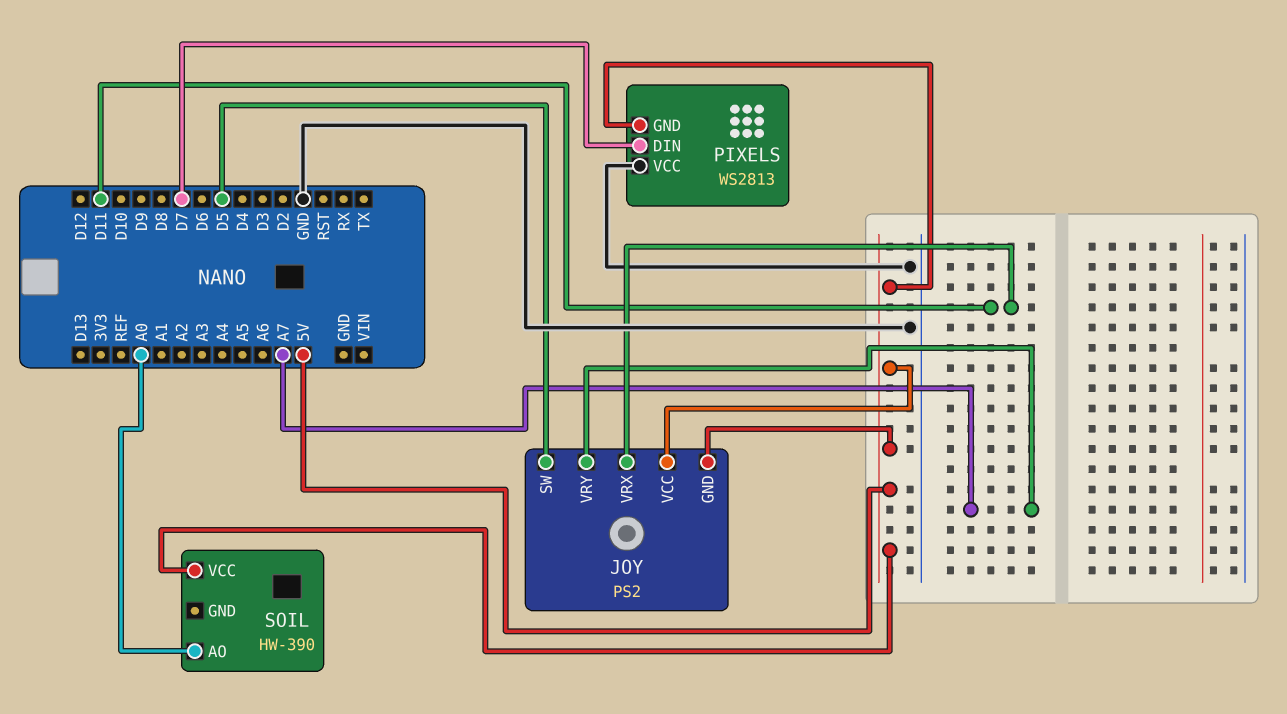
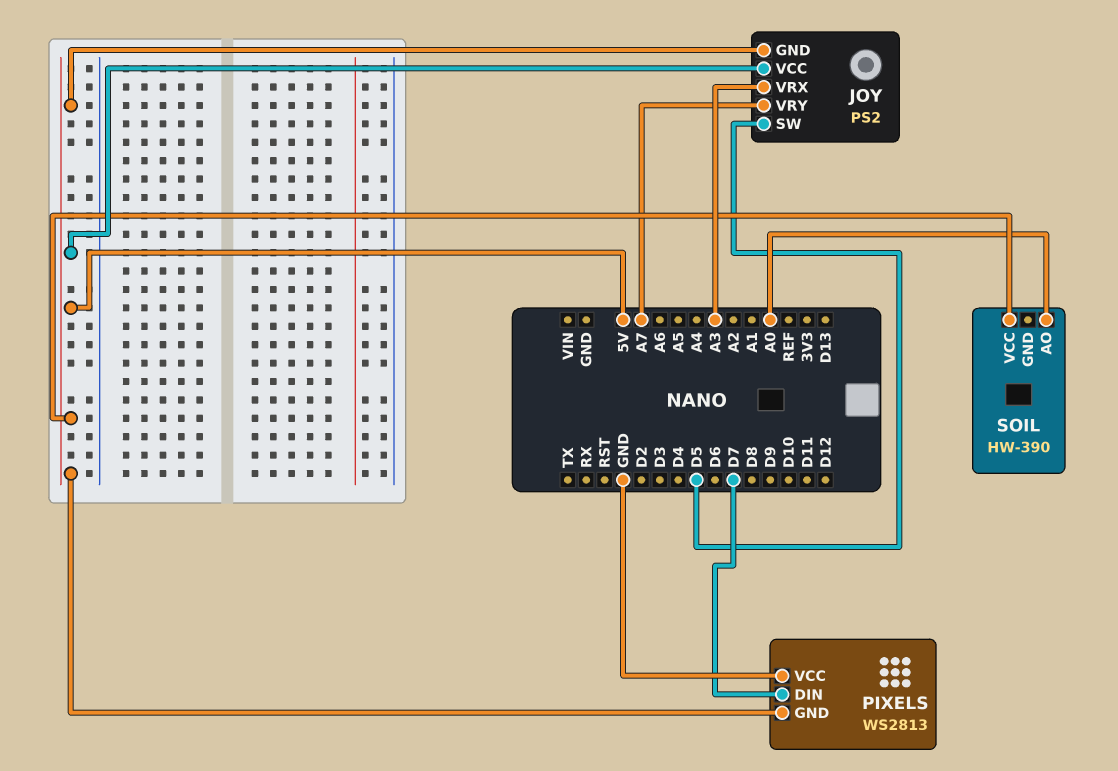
JOY pin VRX: D11 -> A3

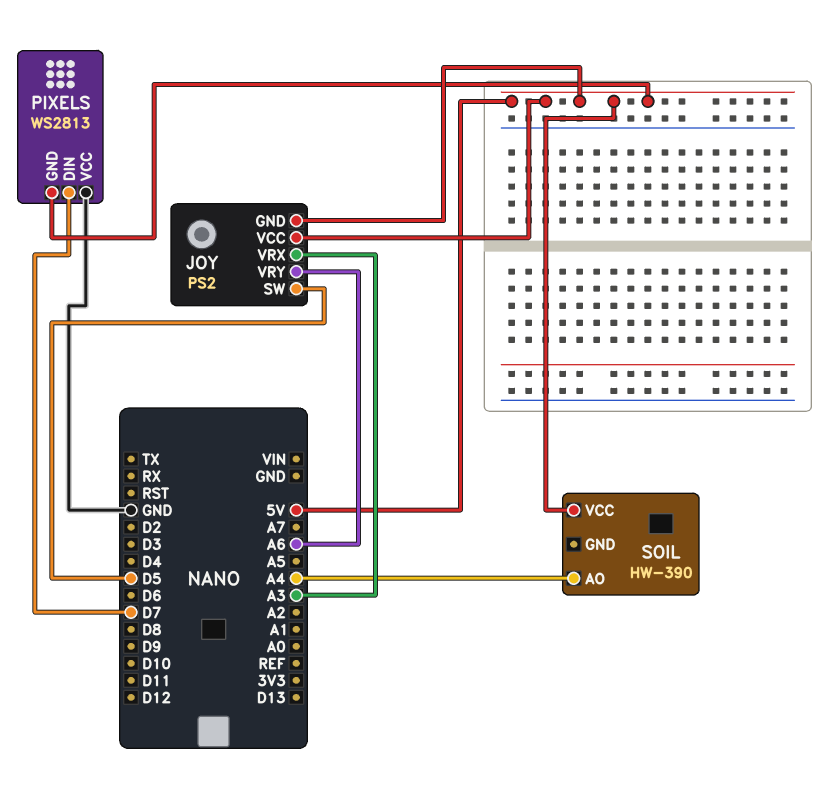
JOY pin VRY: A7 -> A6
SOIL pin AO: A0 -> A4

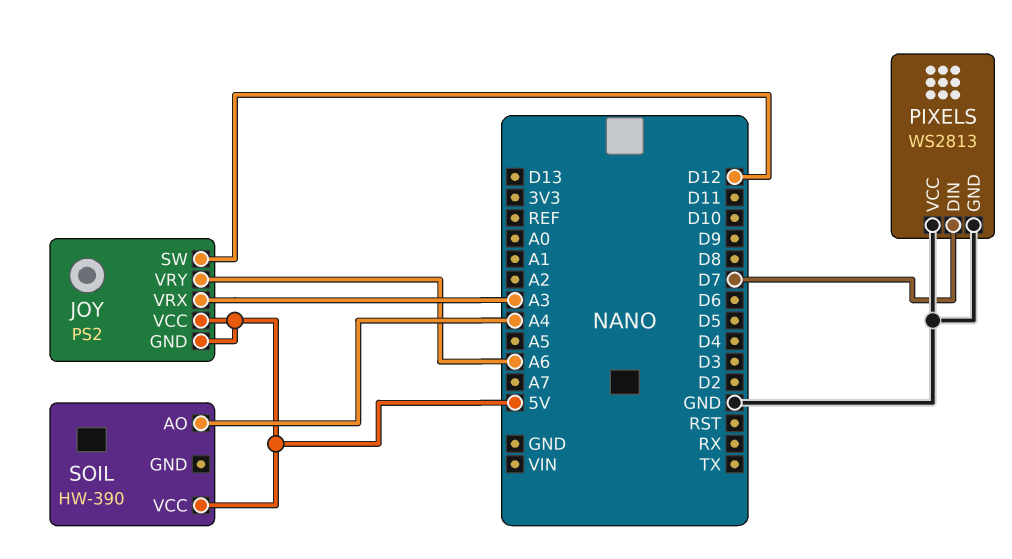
JOY pin SW: D5 -> D12
PIXELS pin GND: 5V -> GND

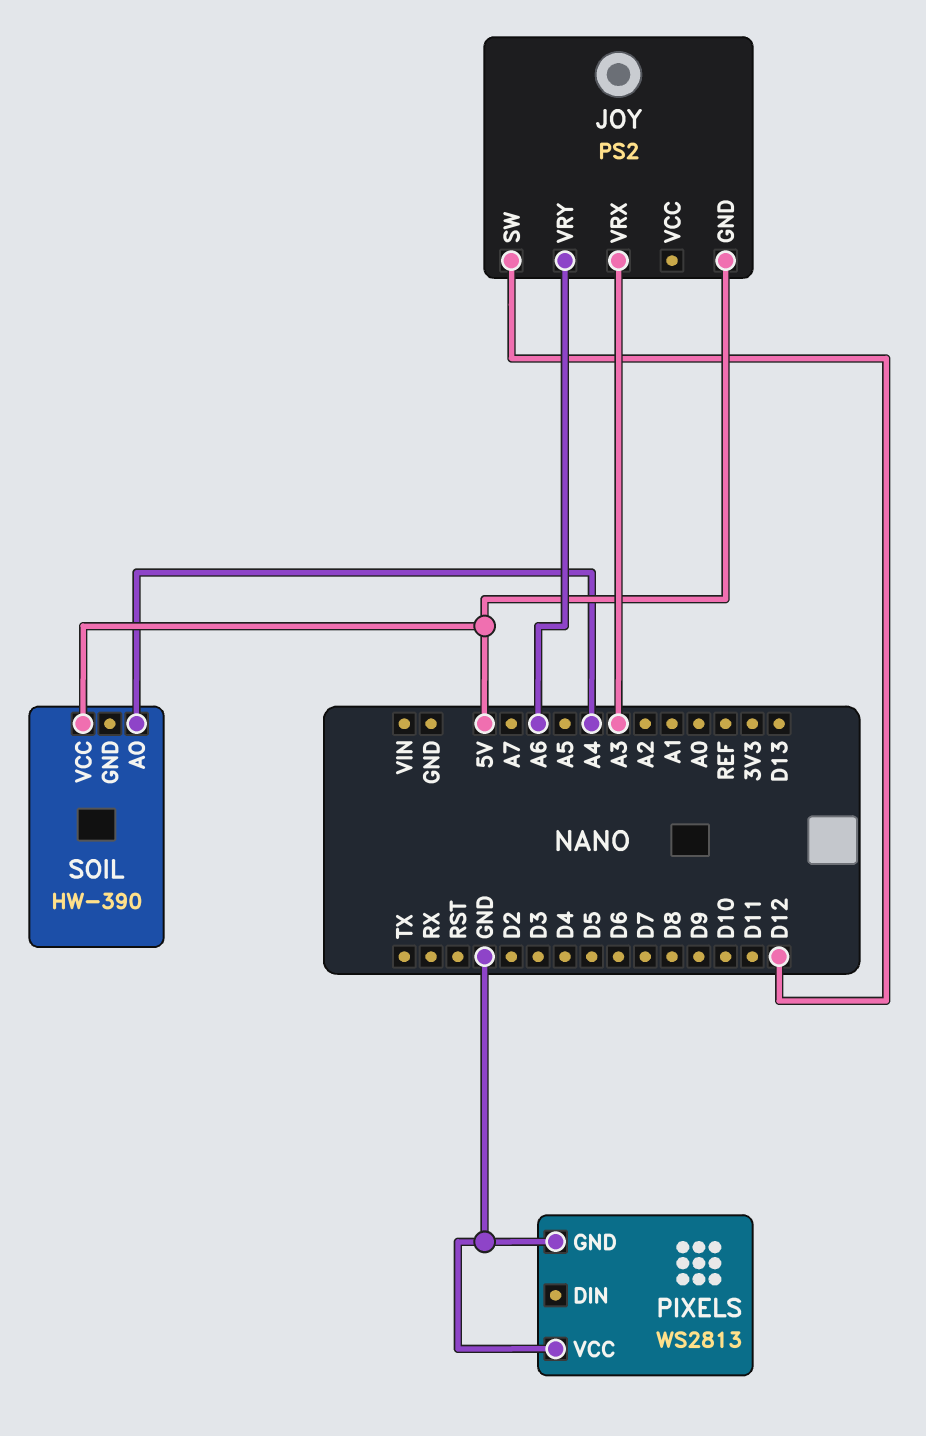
JOY pin VCC: 5V -> none
PIXELS pin DIN: D7 -> none

